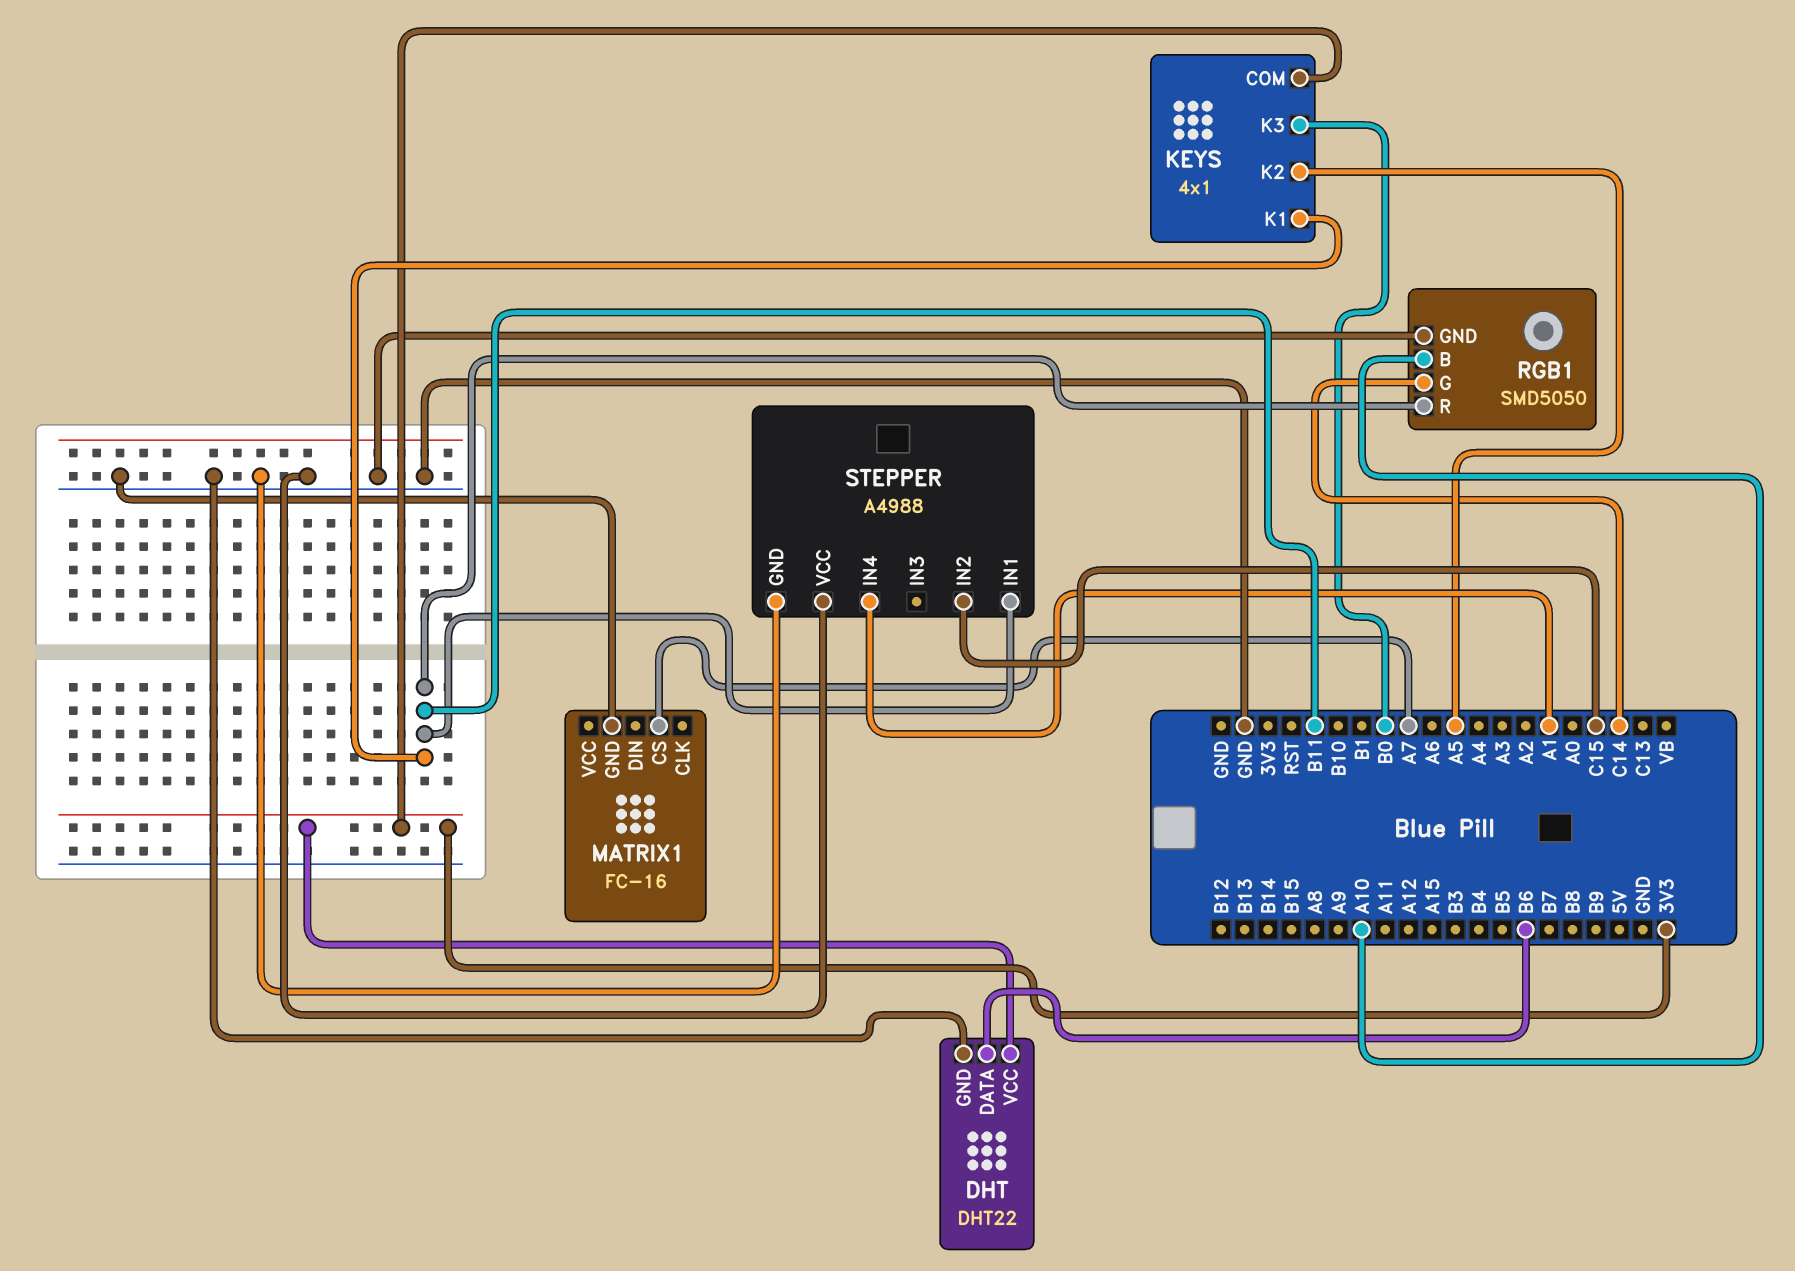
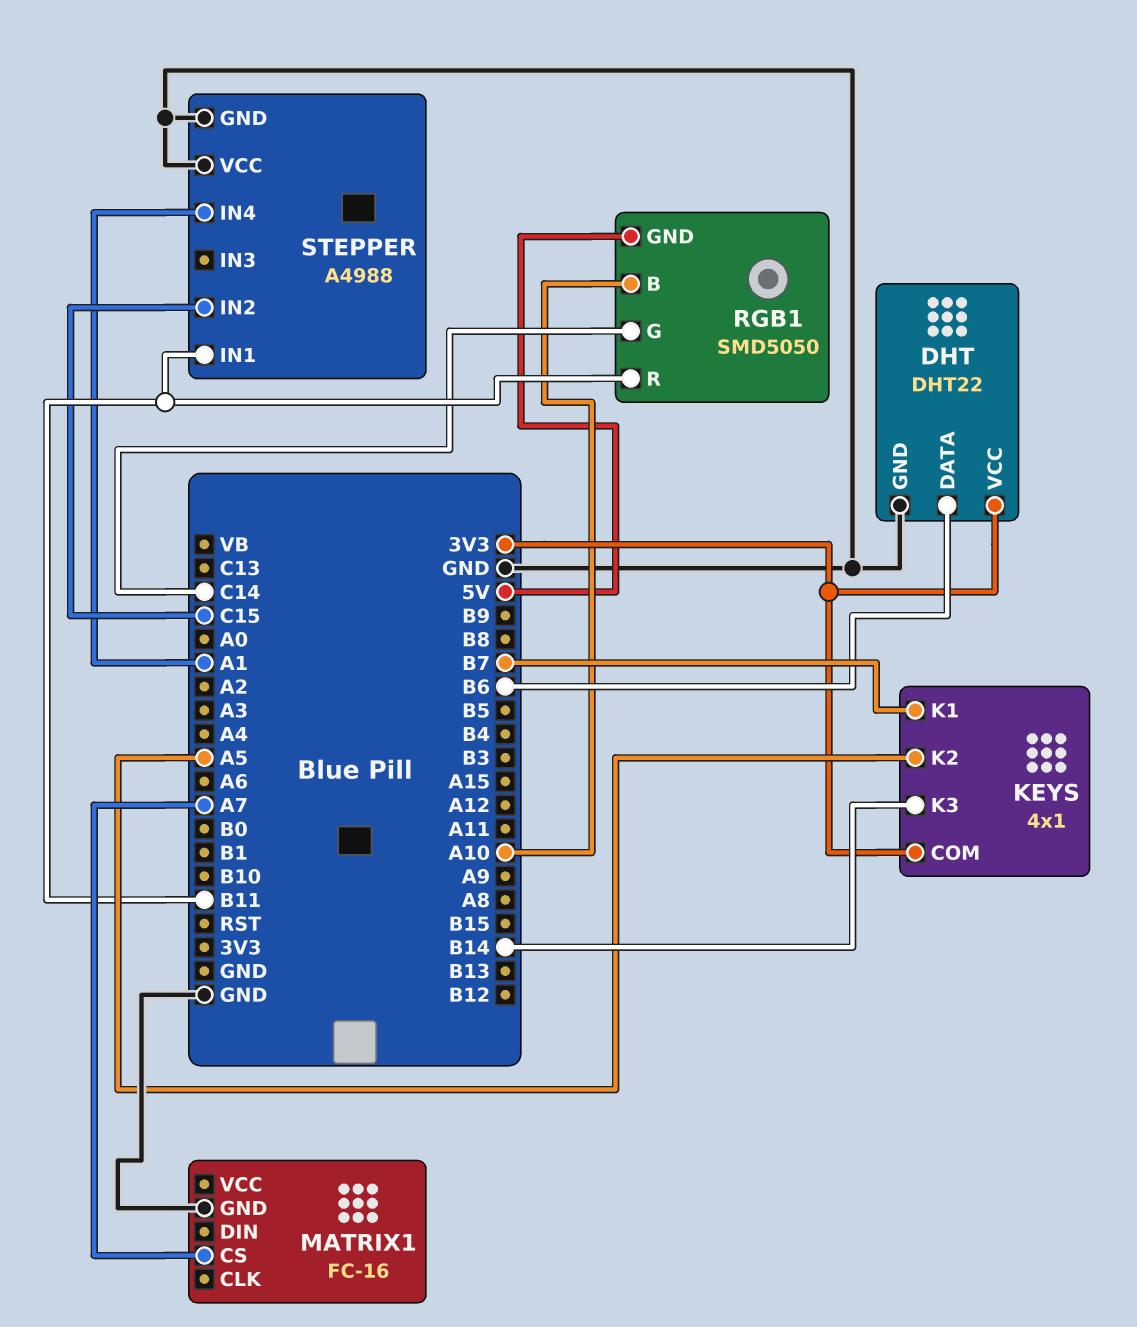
KEYS pin K1: B11 -> B7
KEYS pin K3: B0 -> B14
RGB1 pin GND: GND -> 5V

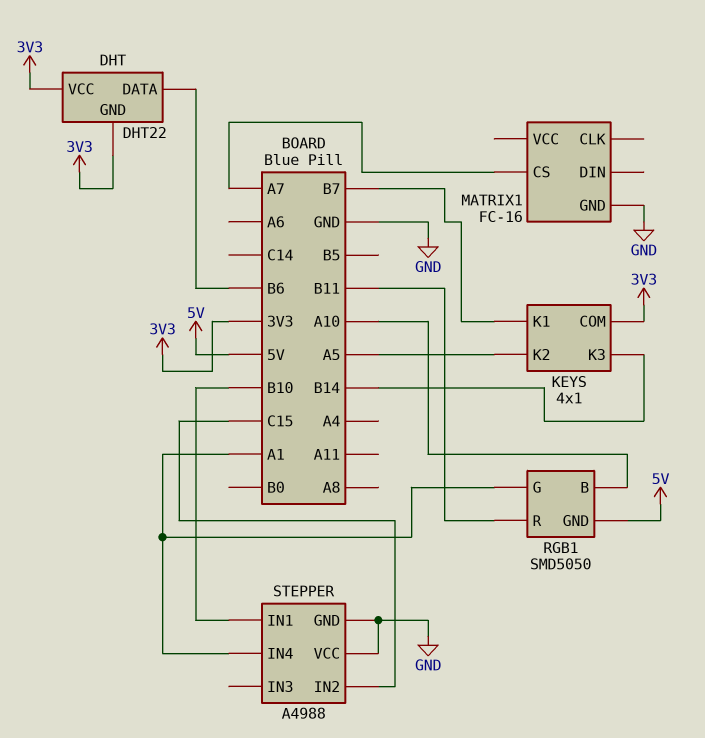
DHT pin GND: GND -> 3V3
RGB1 pin G: C14 -> A1
STEPPER pin IN1: B11 -> B10

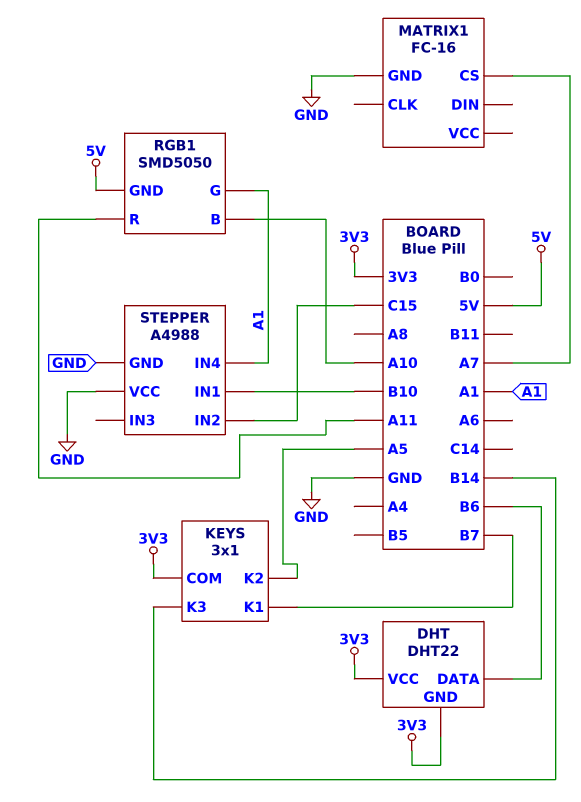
KEYS: 4x1 -> 3x1
RGB1 pin R: B11 -> A11

